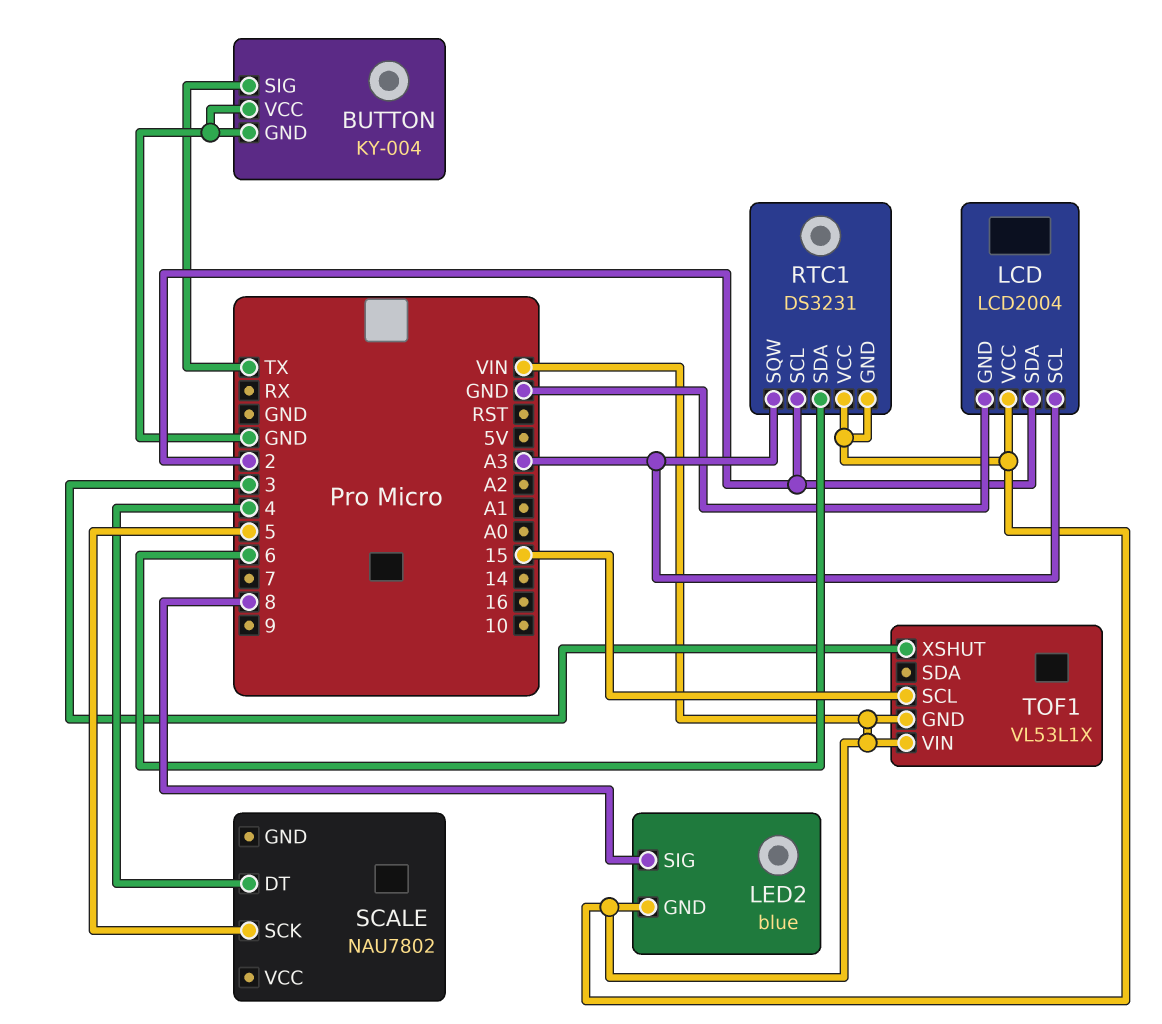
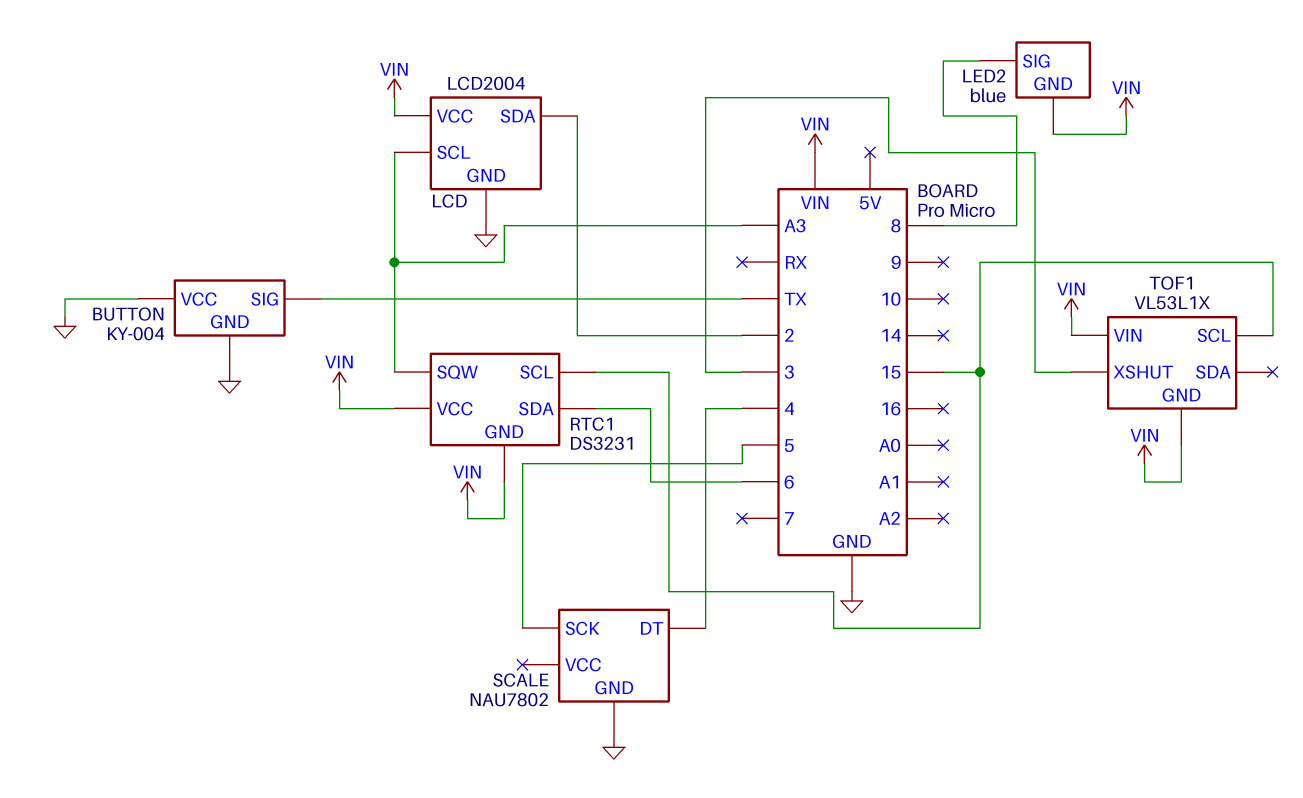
RTC1 pin SCL: 2 -> 15
SCALE pin GND: none -> GND

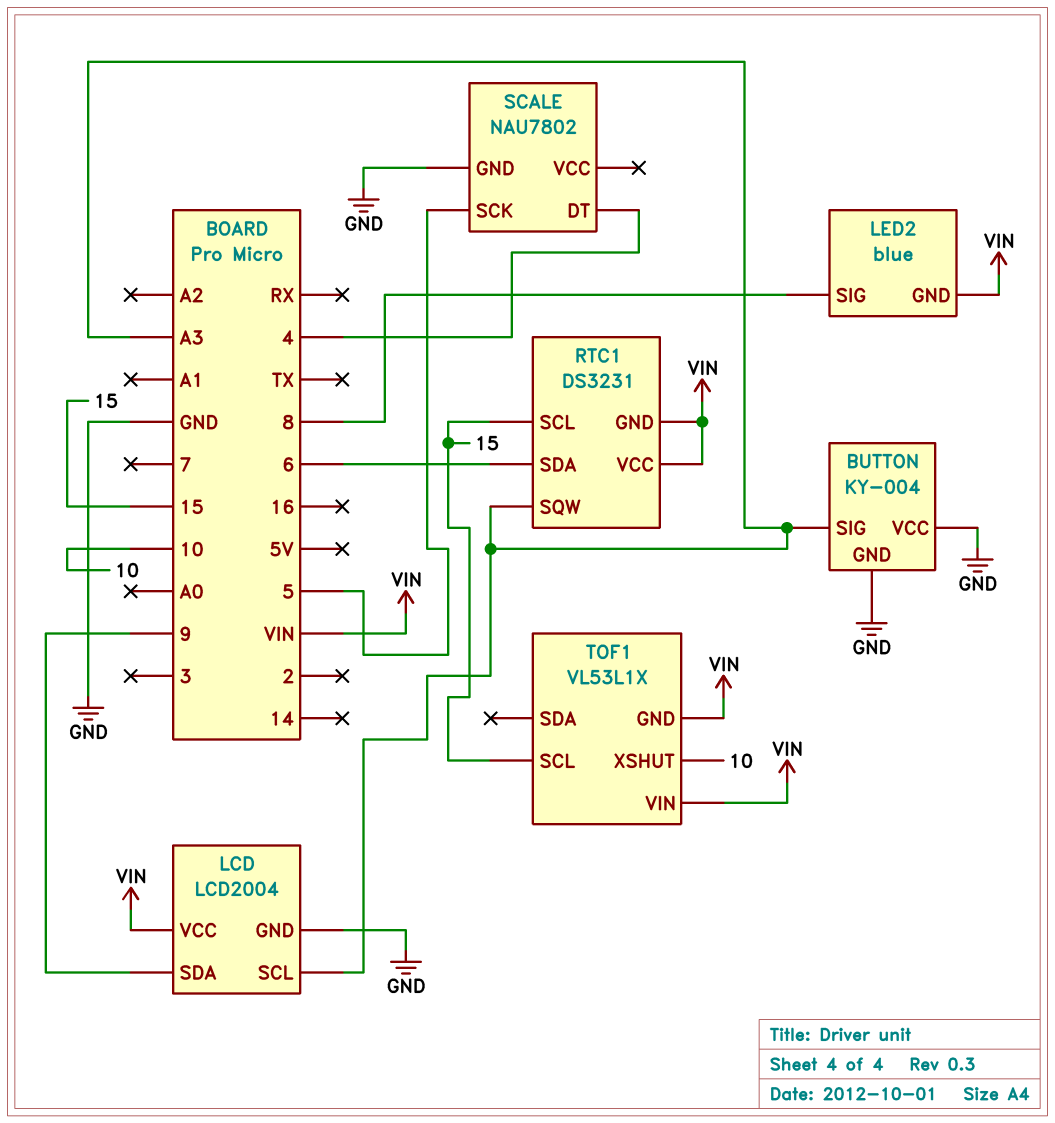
BUTTON pin SIG: TX -> A3
LCD pin SDA: 2 -> 9
TOF1 pin XSHUT: 3 -> 10

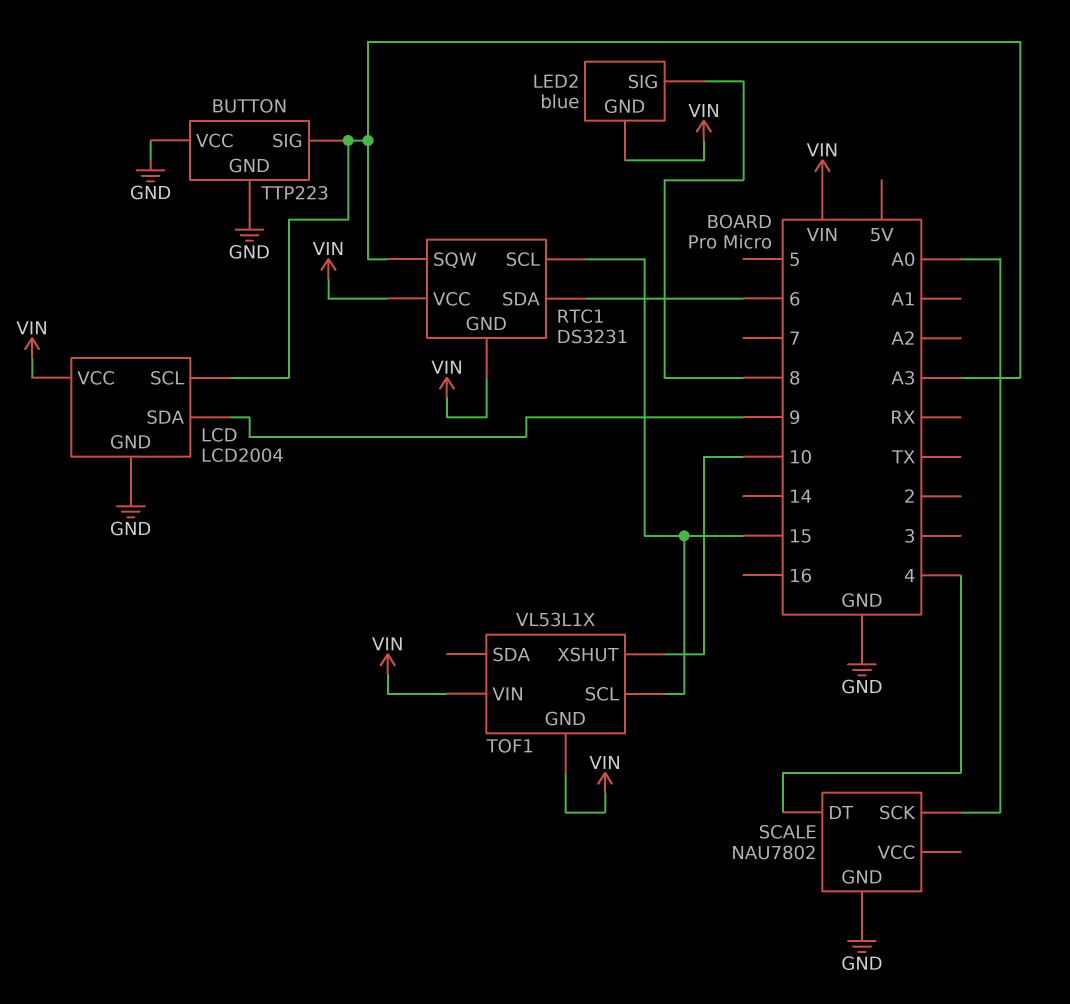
BUTTON: KY-004 -> TTP223
SCALE pin SCK: 5 -> A0

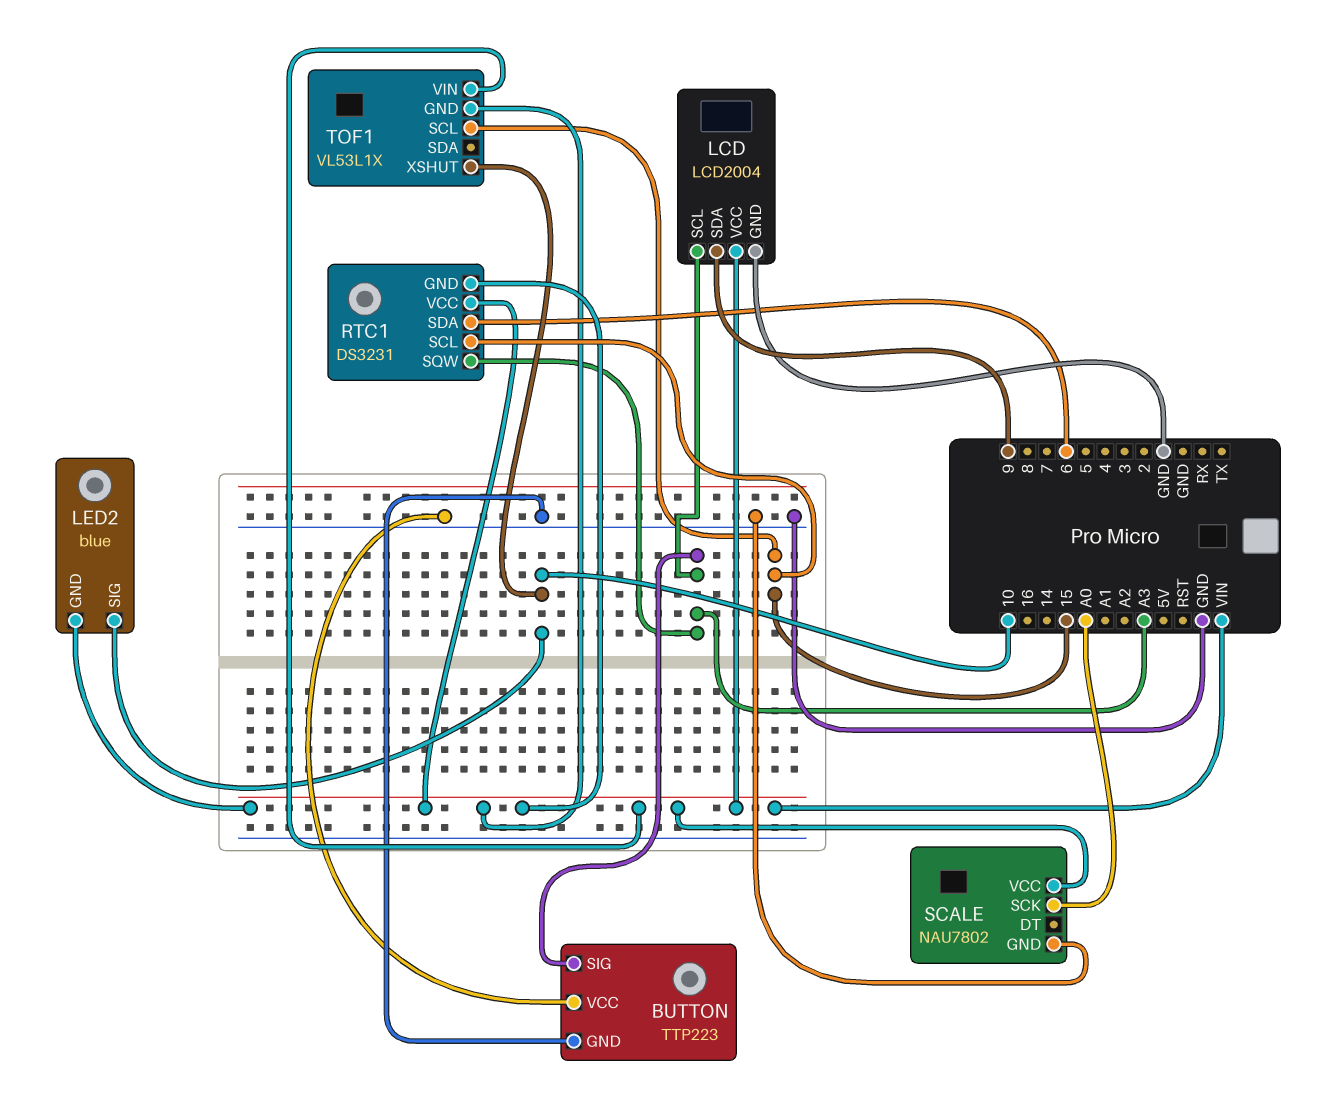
LED2 pin SIG: 8 -> 10
SCALE pin DT: 4 -> none
SCALE pin VCC: none -> VIN

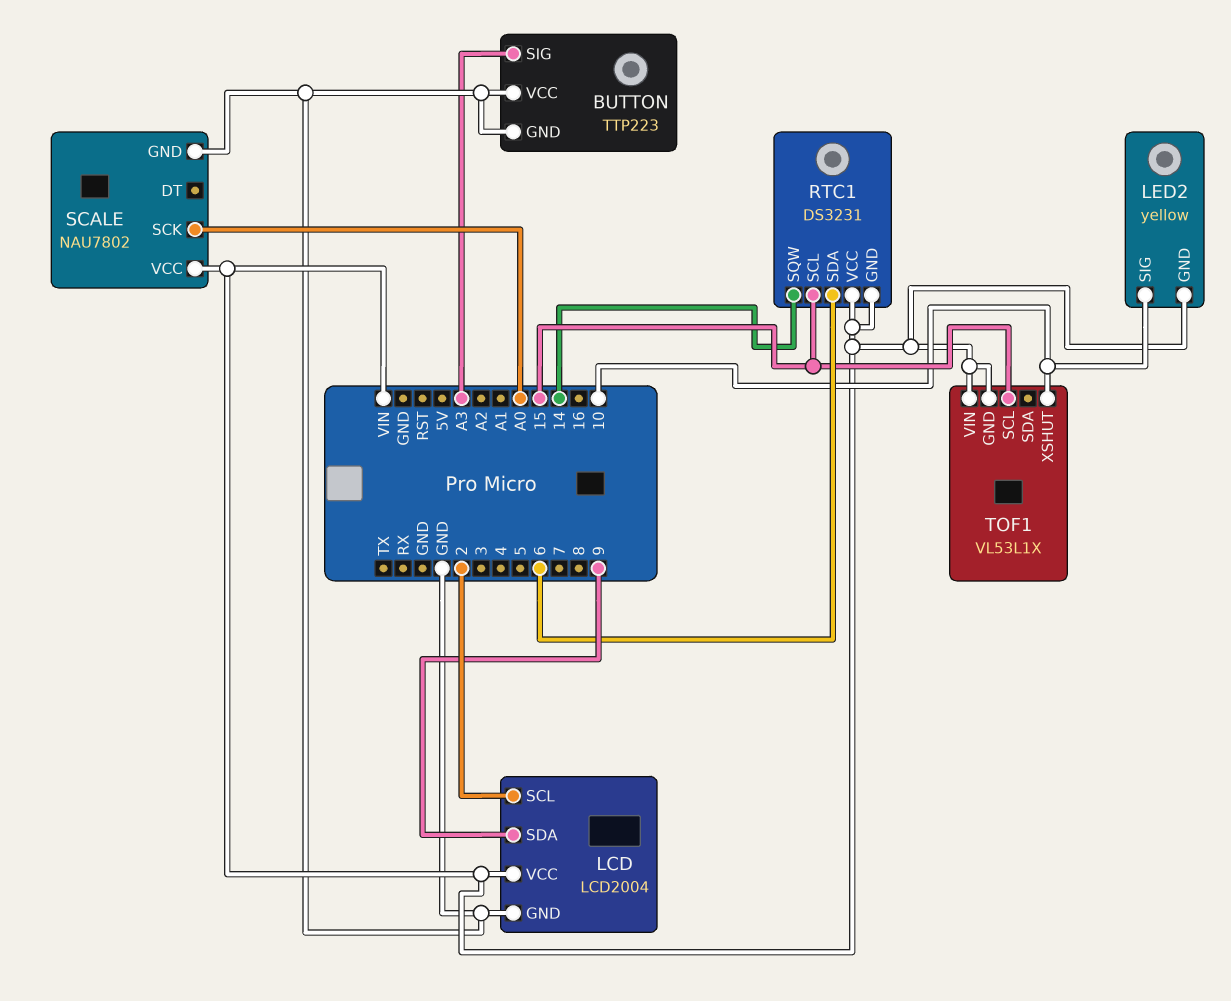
LCD pin SCL: A3 -> 2
LED2: blue -> yellow
RTC1 pin SQW: A3 -> 14

